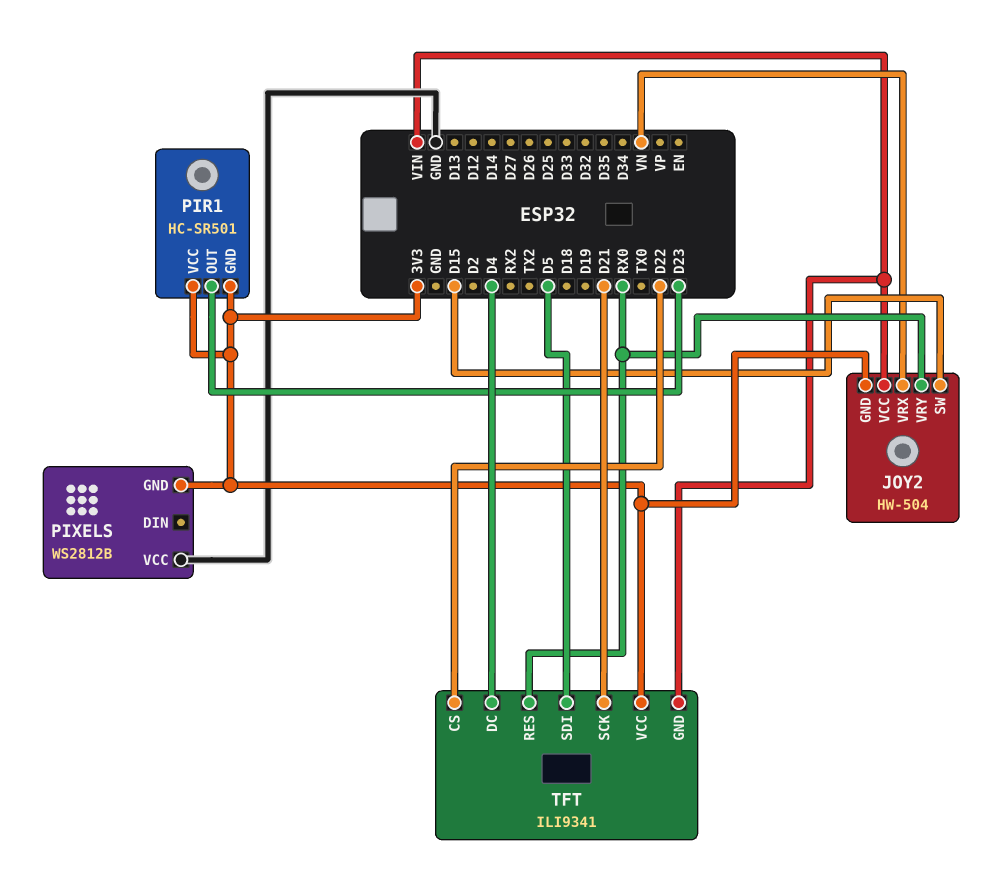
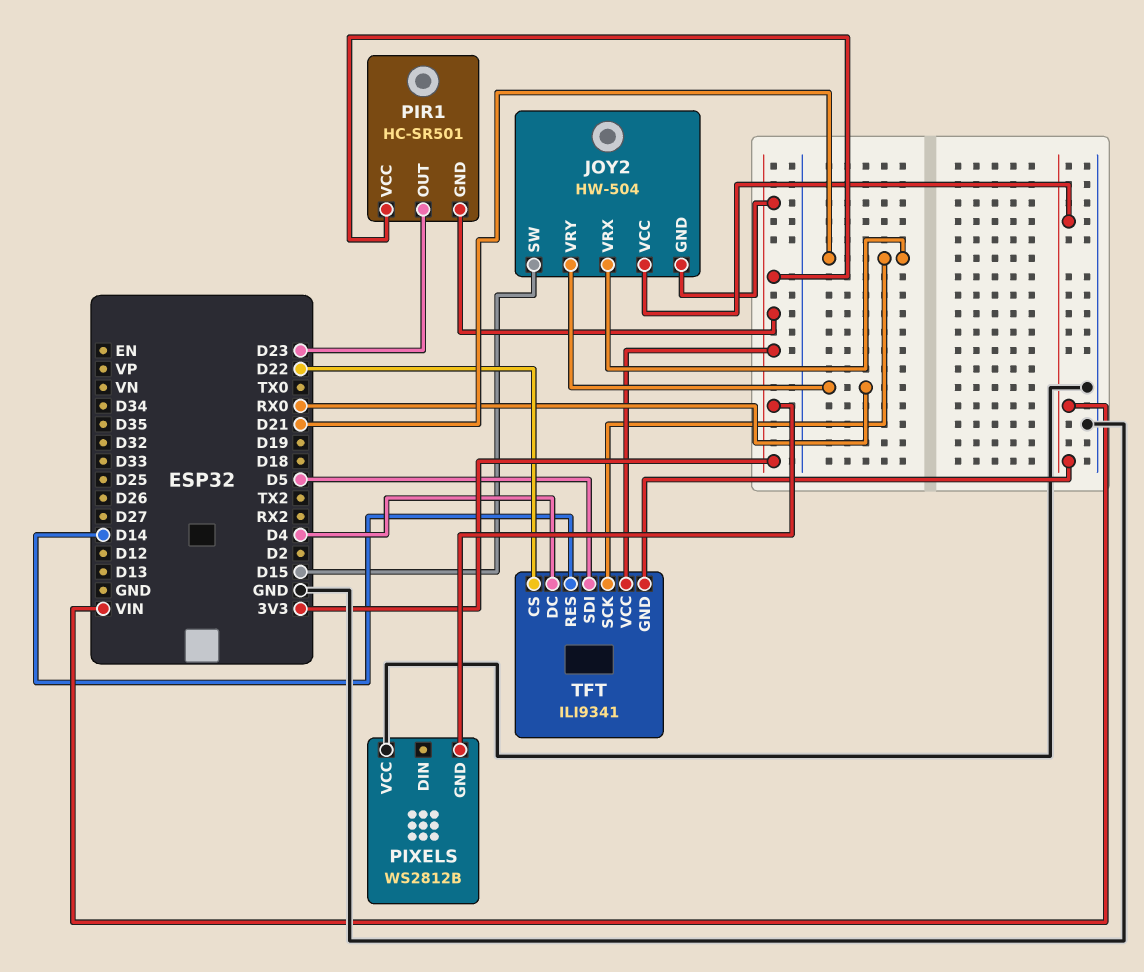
JOY2 pin VRX: VN -> D21
TFT pin RES: RX0 -> D14

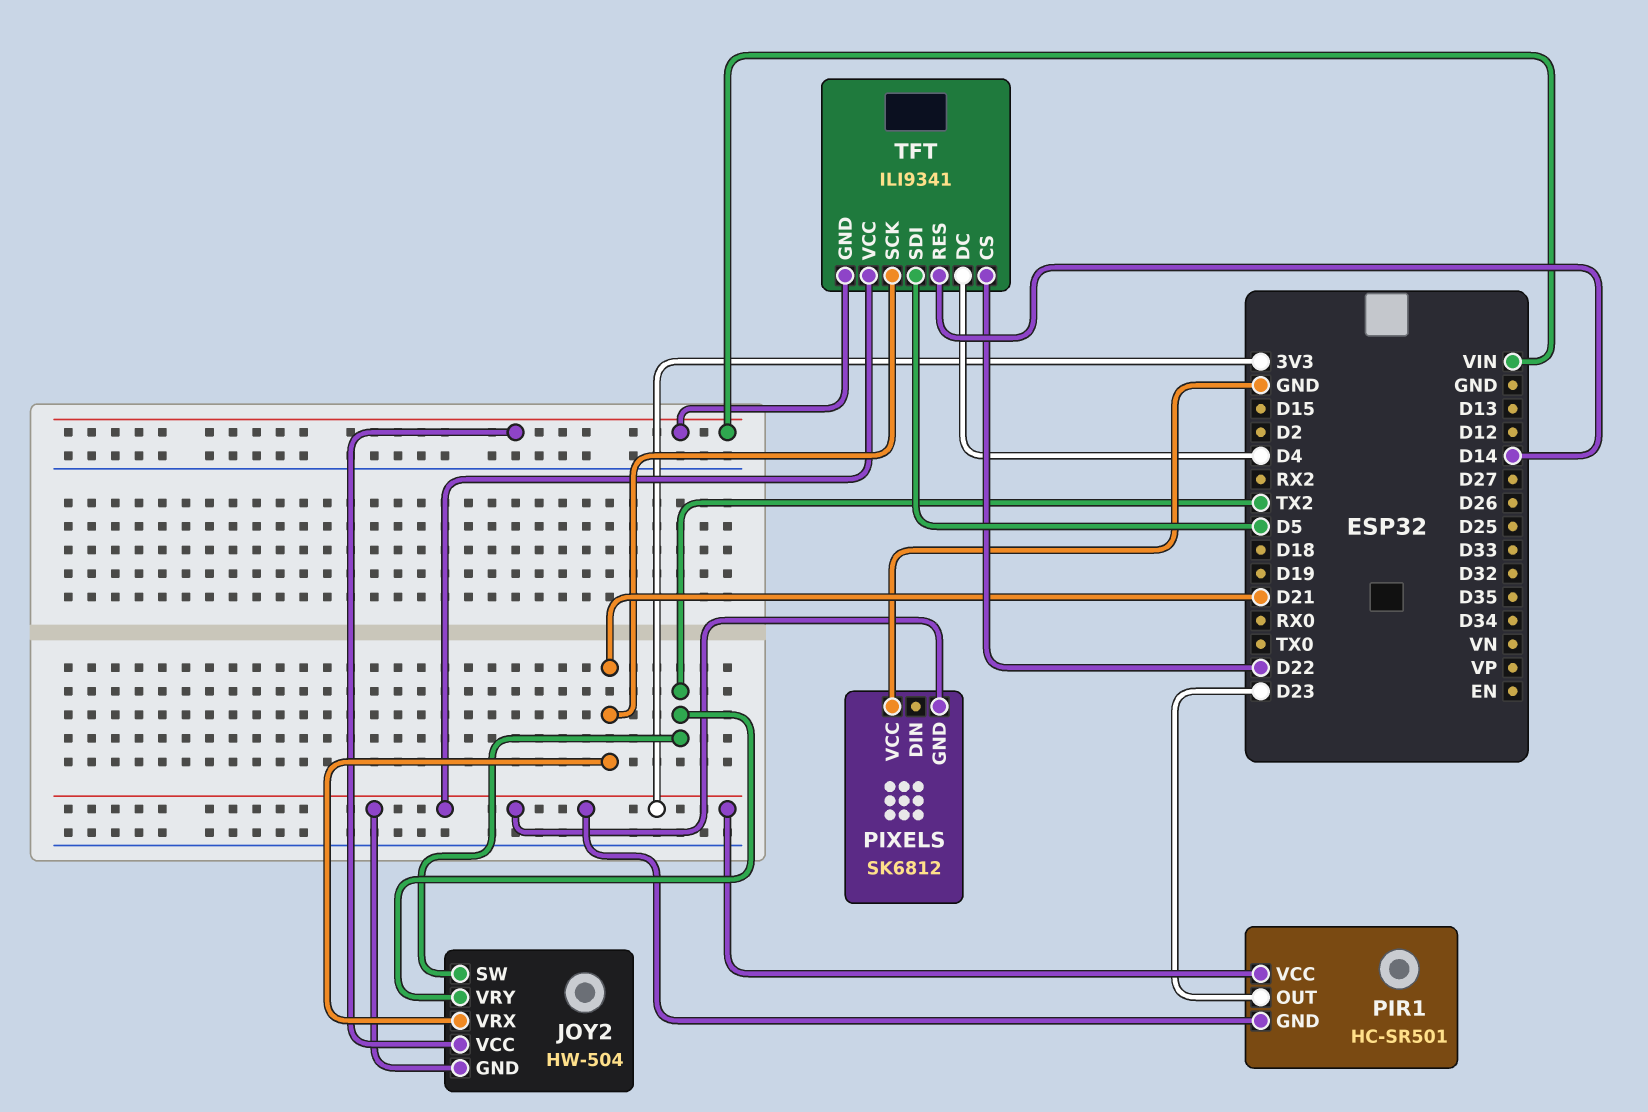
JOY2 pin SW: D15 -> TX2
JOY2 pin VRY: RX0 -> TX2
PIXELS: WS2812B -> SK6812

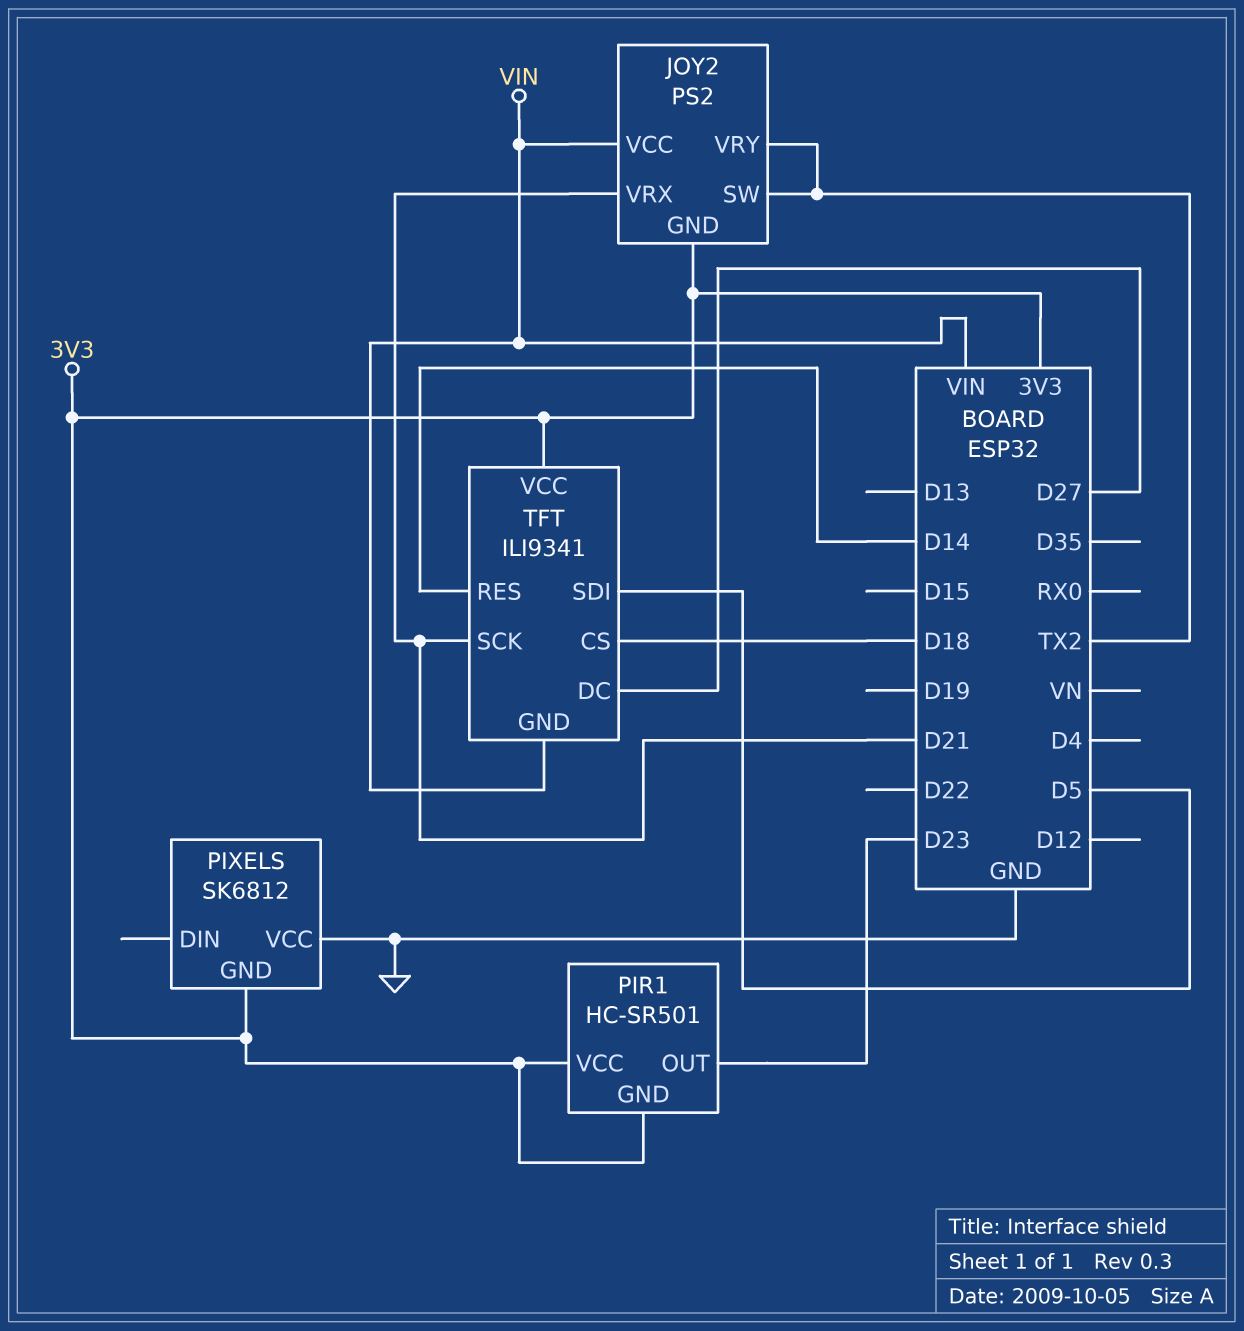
JOY2: HW-504 -> PS2
TFT pin CS: D22 -> D18
TFT pin DC: D4 -> D27

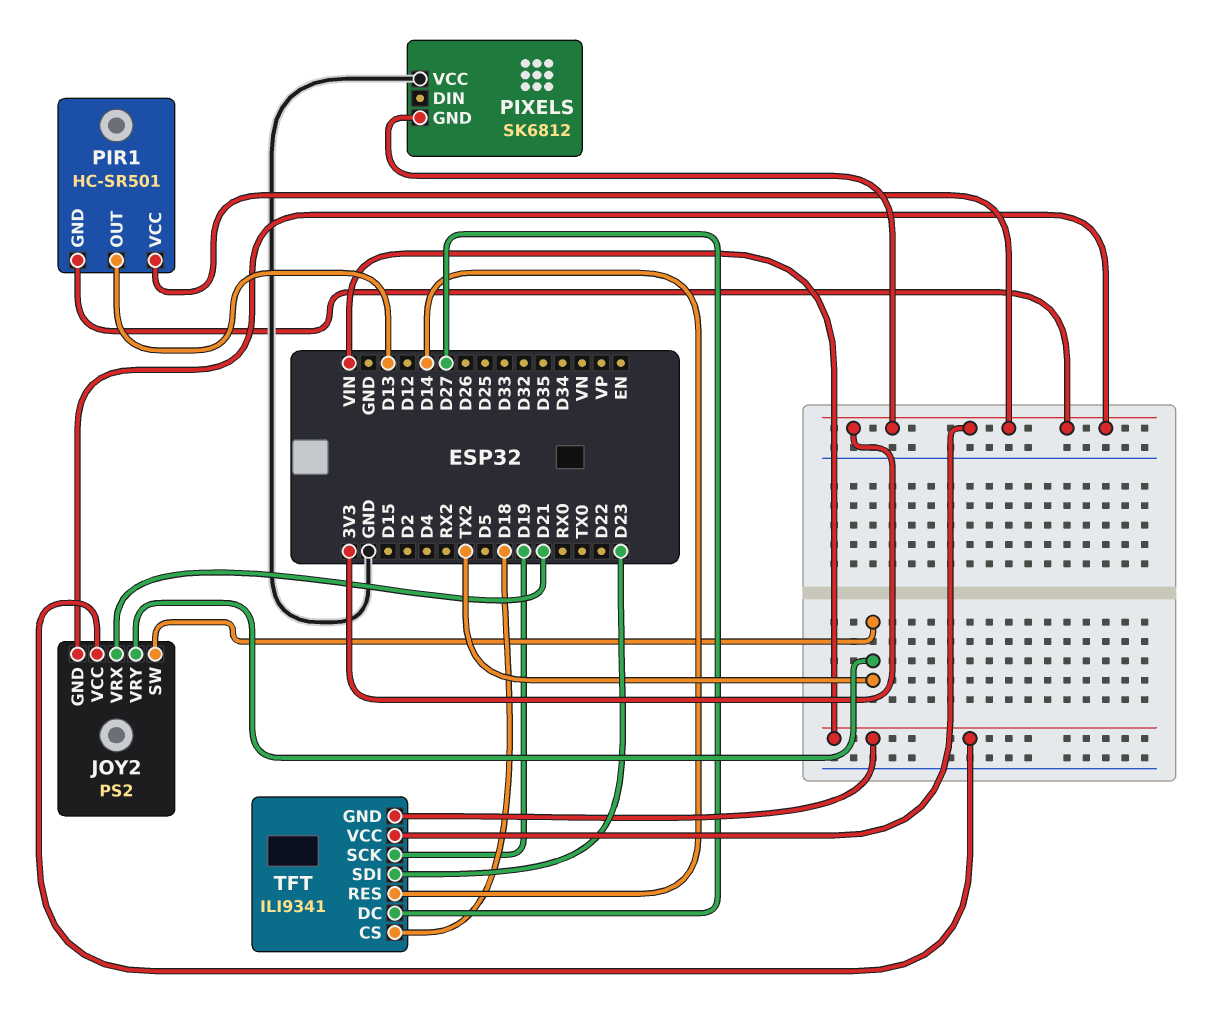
PIR1 pin OUT: D23 -> D13
TFT pin SCK: D21 -> D19
TFT pin SDI: D5 -> D23

